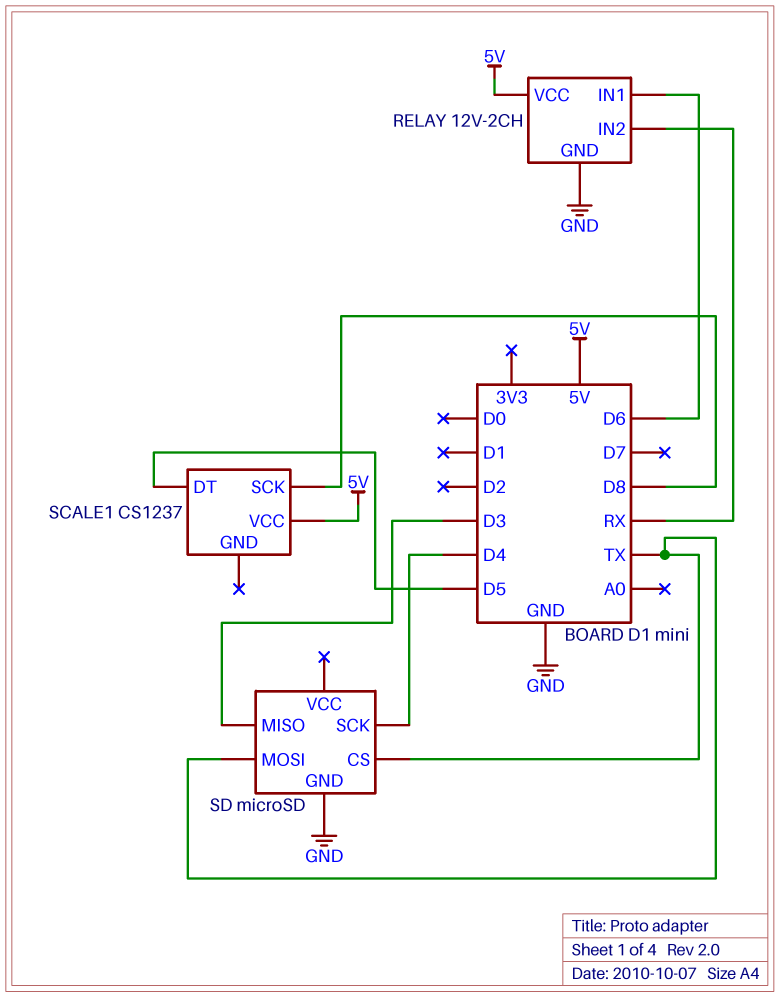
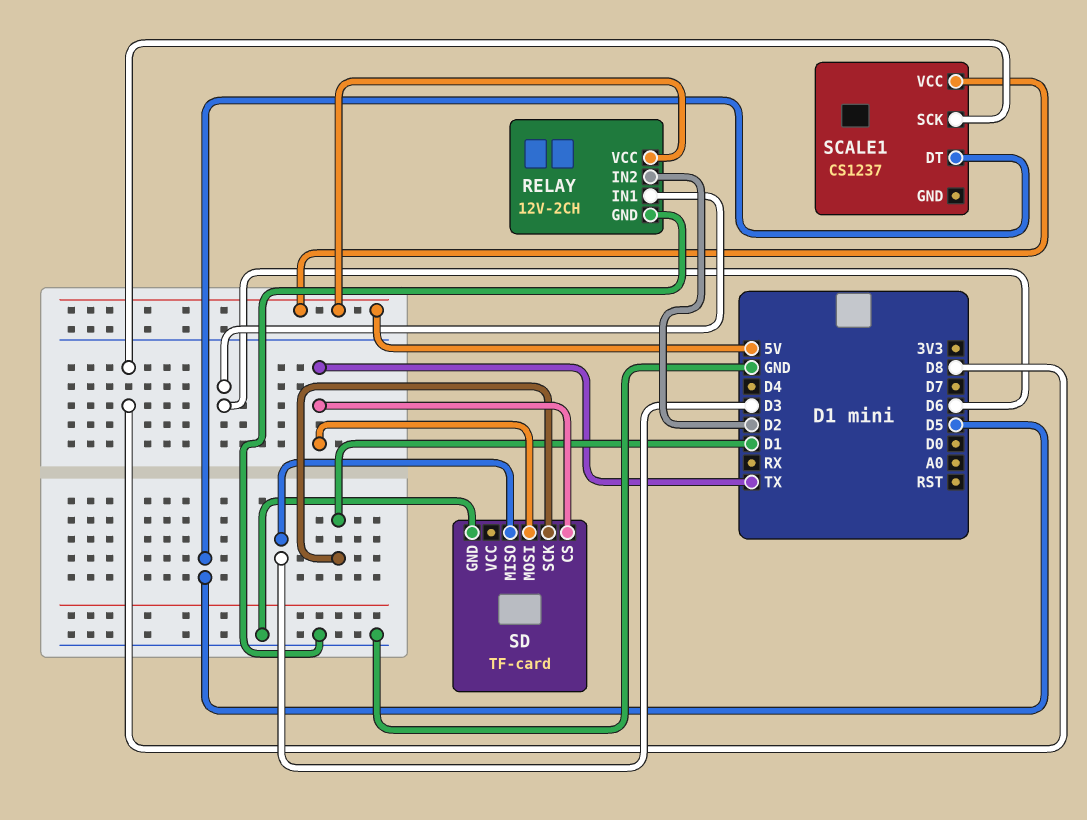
RELAY pin IN2: RX -> D2
SD: microSD -> TF-card
SD pin SCK: D4 -> D1

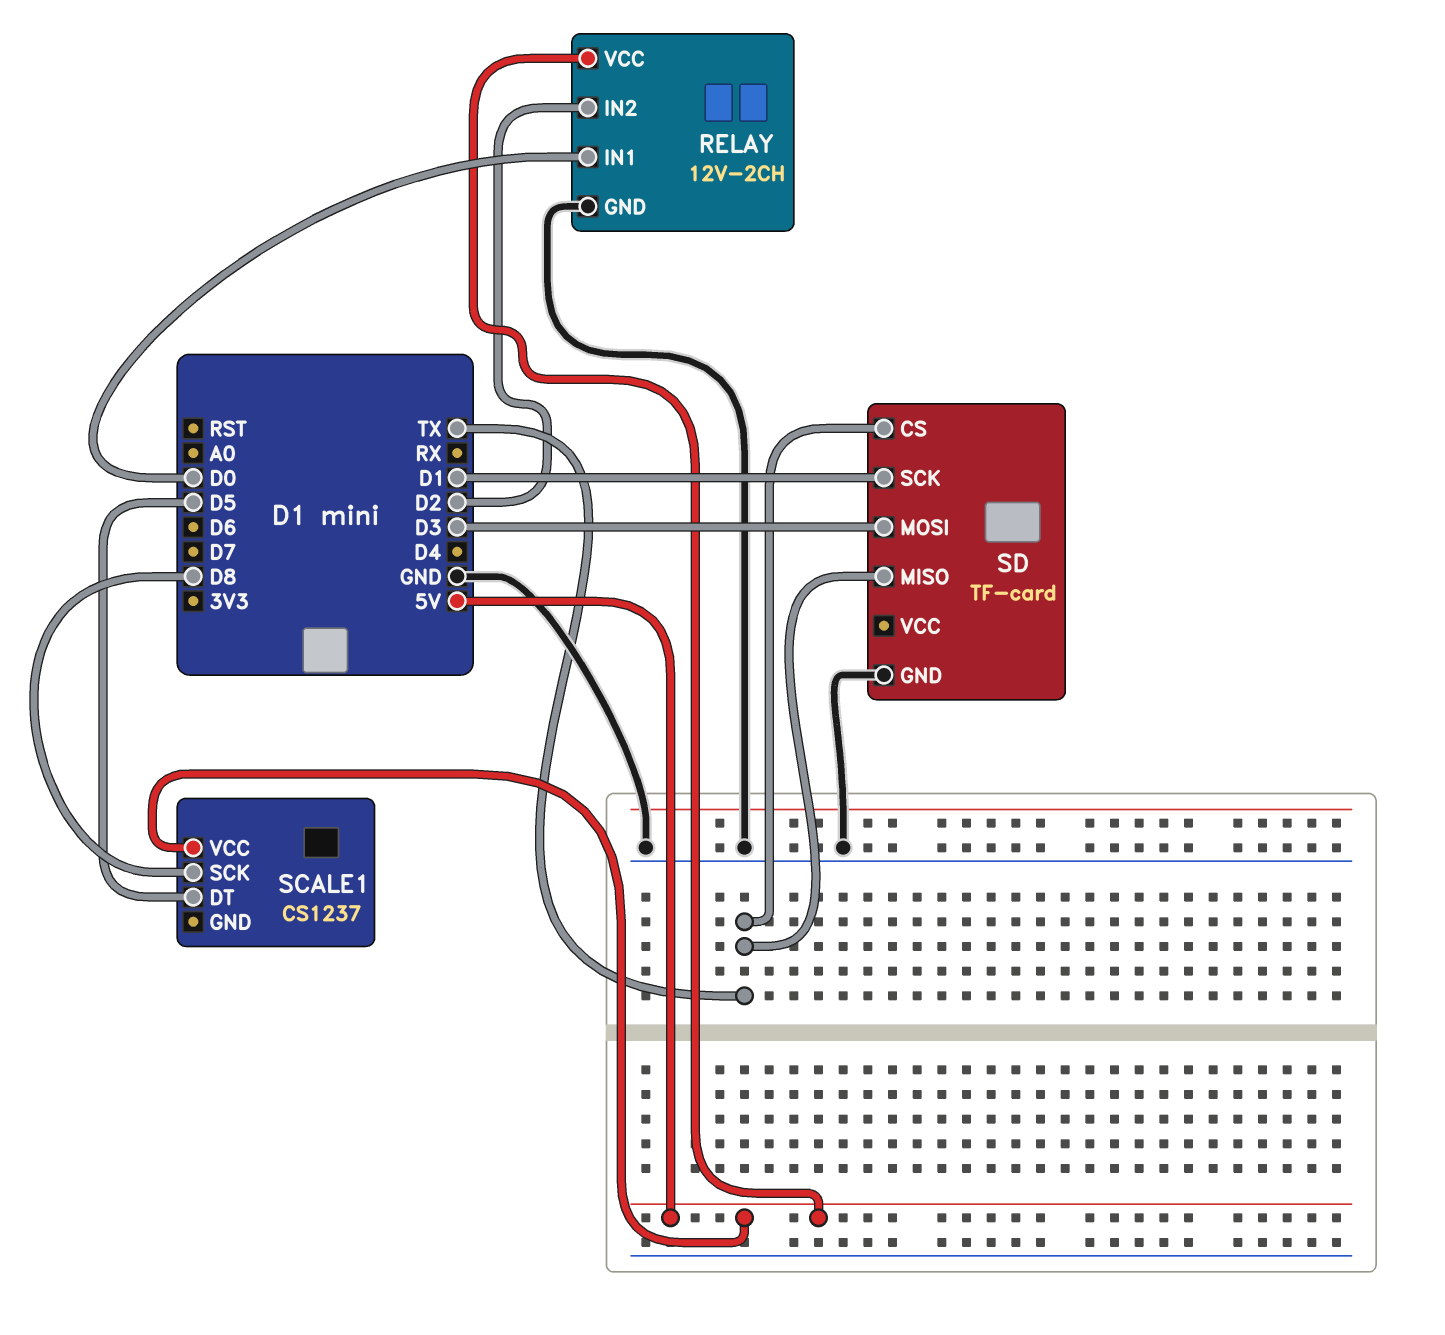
RELAY pin IN1: D6 -> D0
SD pin MISO: D3 -> TX
SD pin MOSI: TX -> D3

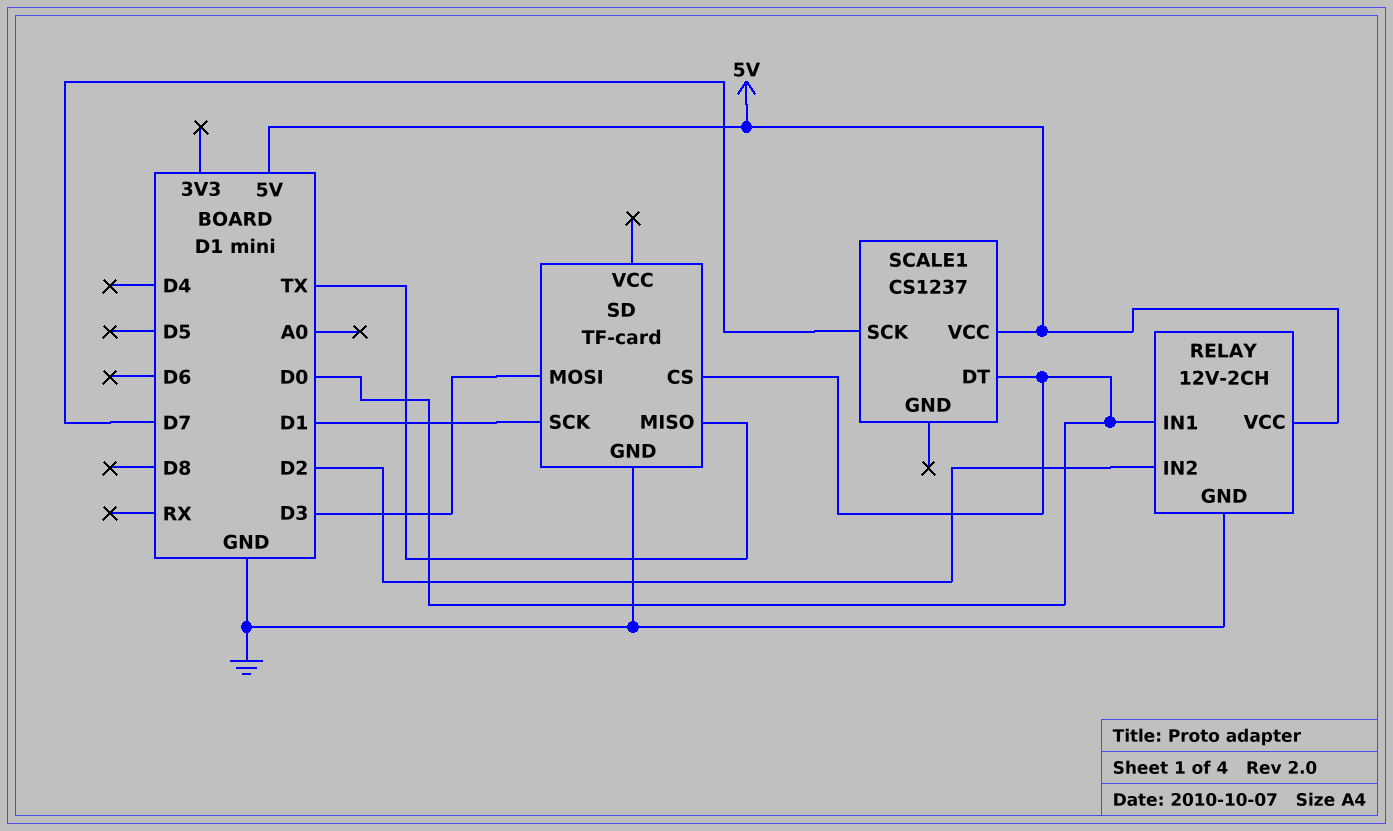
SCALE1 pin DT: D5 -> D0
SCALE1 pin SCK: D8 -> D7
SD pin CS: TX -> D0

